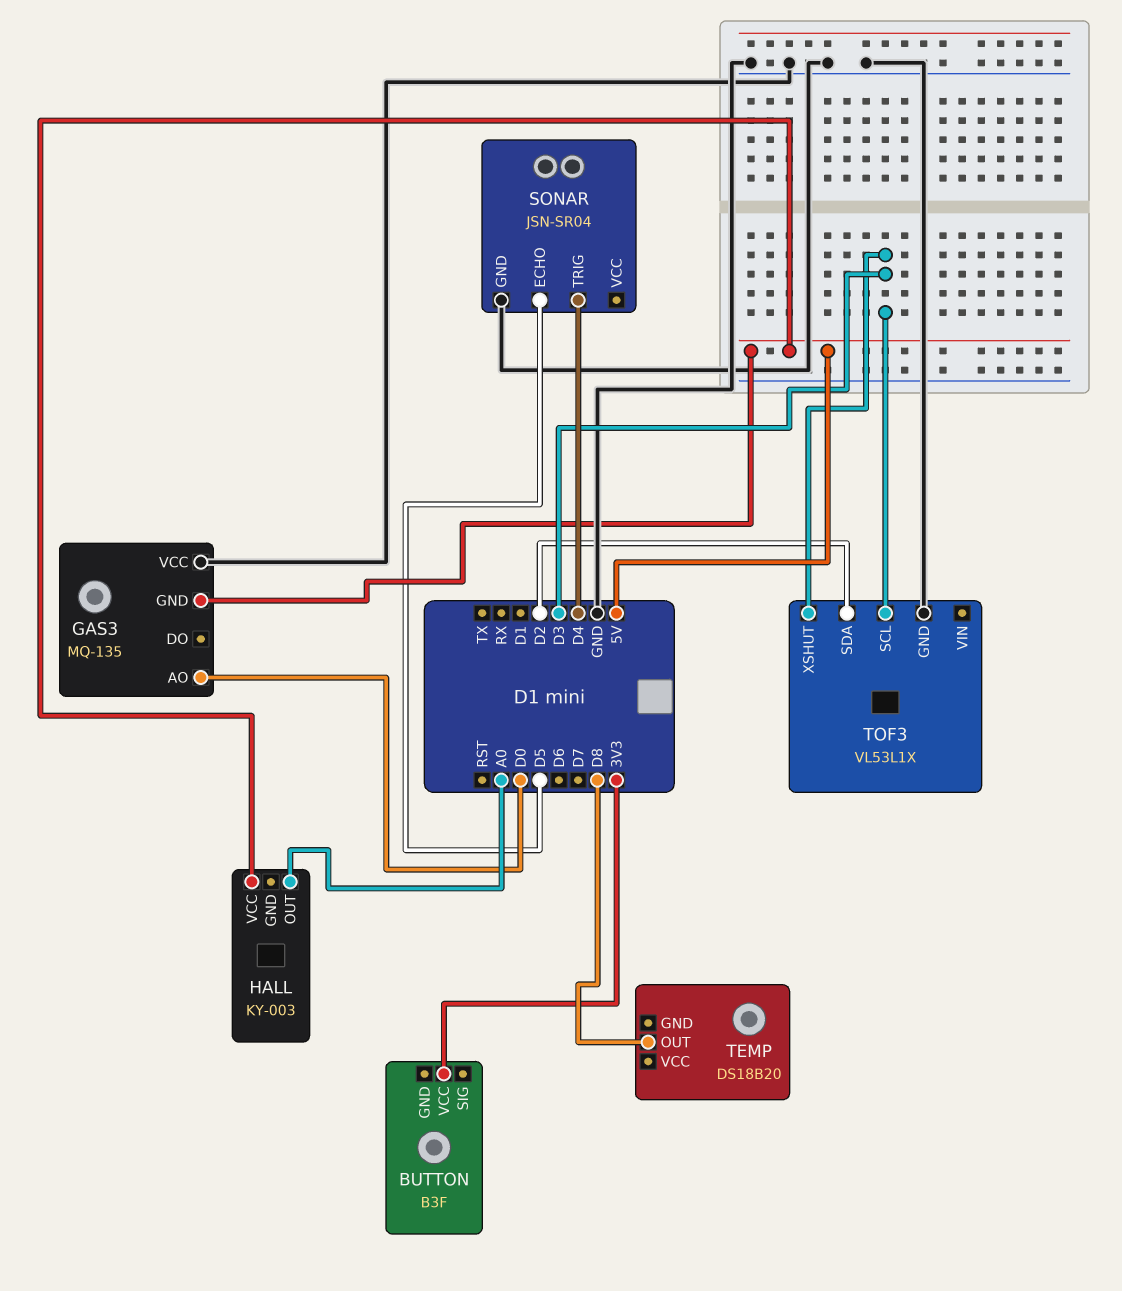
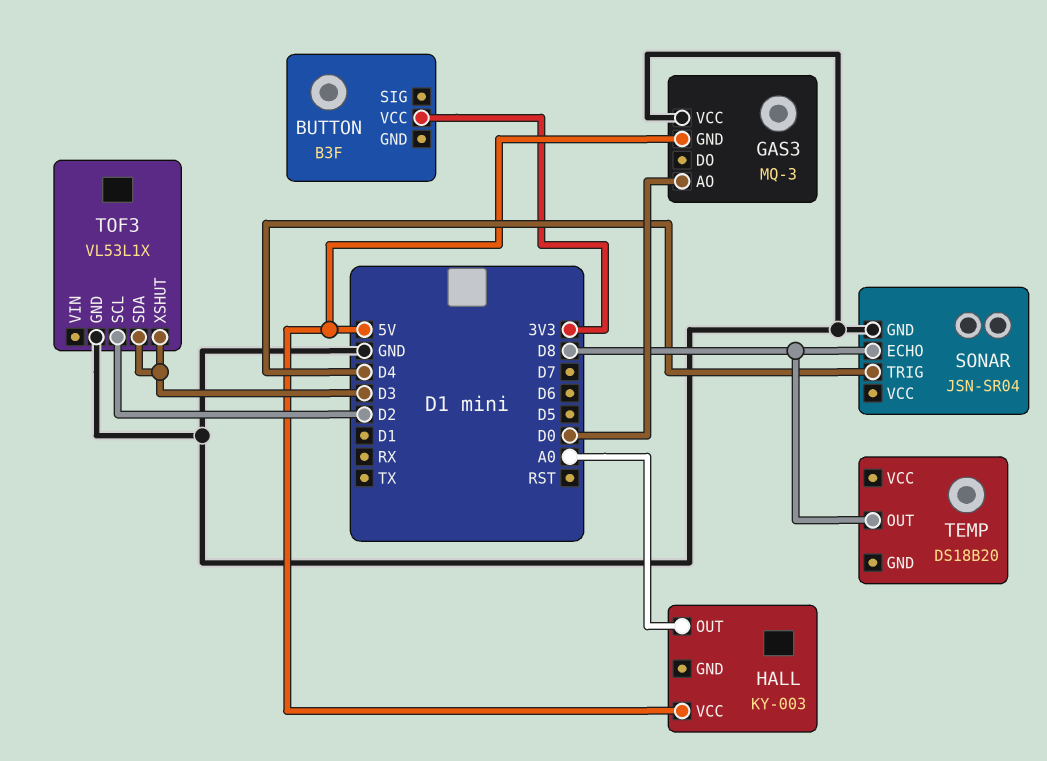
GAS3: MQ-135 -> MQ-3
SONAR pin ECHO: D5 -> D8
TOF3 pin SCL: D3 -> D2
TOF3 pin SDA: D2 -> D3

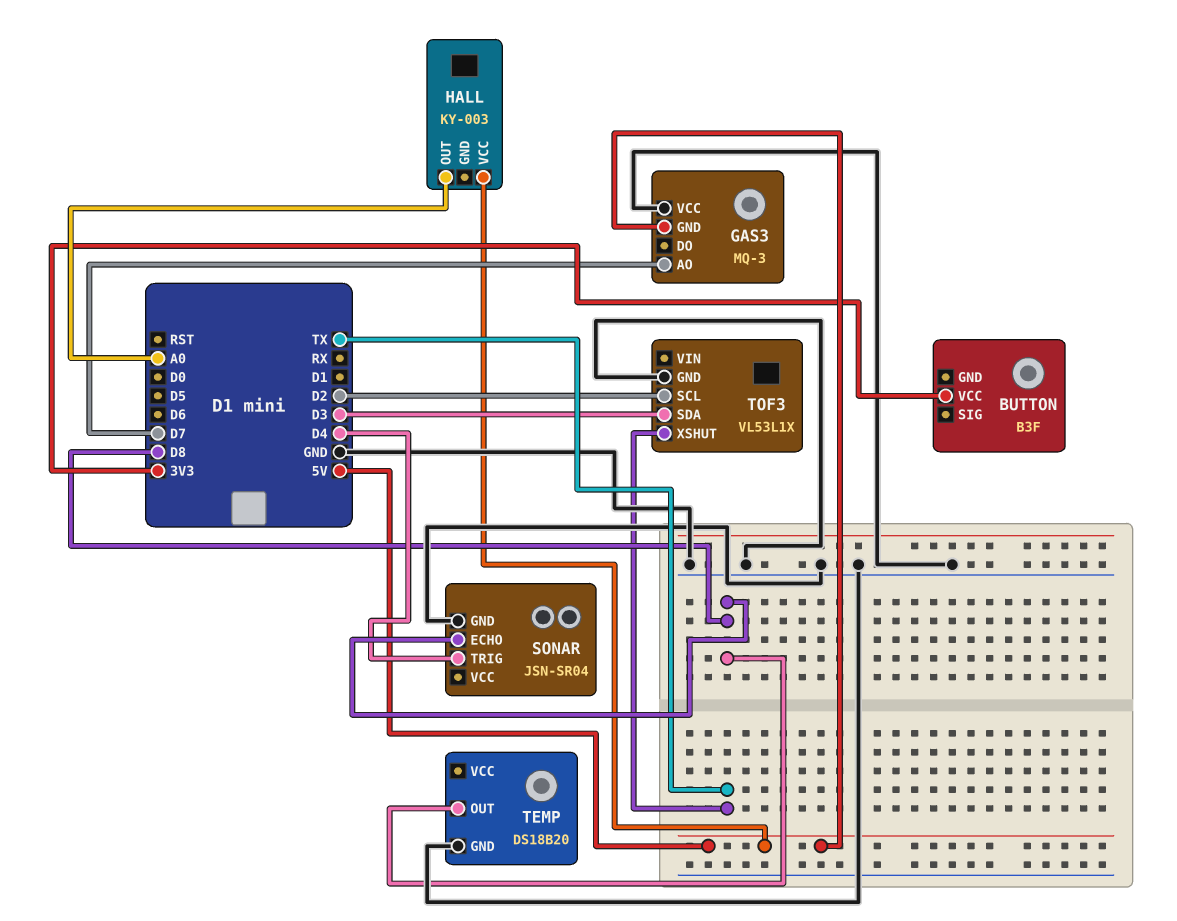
GAS3 pin AO: D0 -> D7
TEMP pin GND: none -> GND
TOF3 pin XSHUT: D3 -> TX

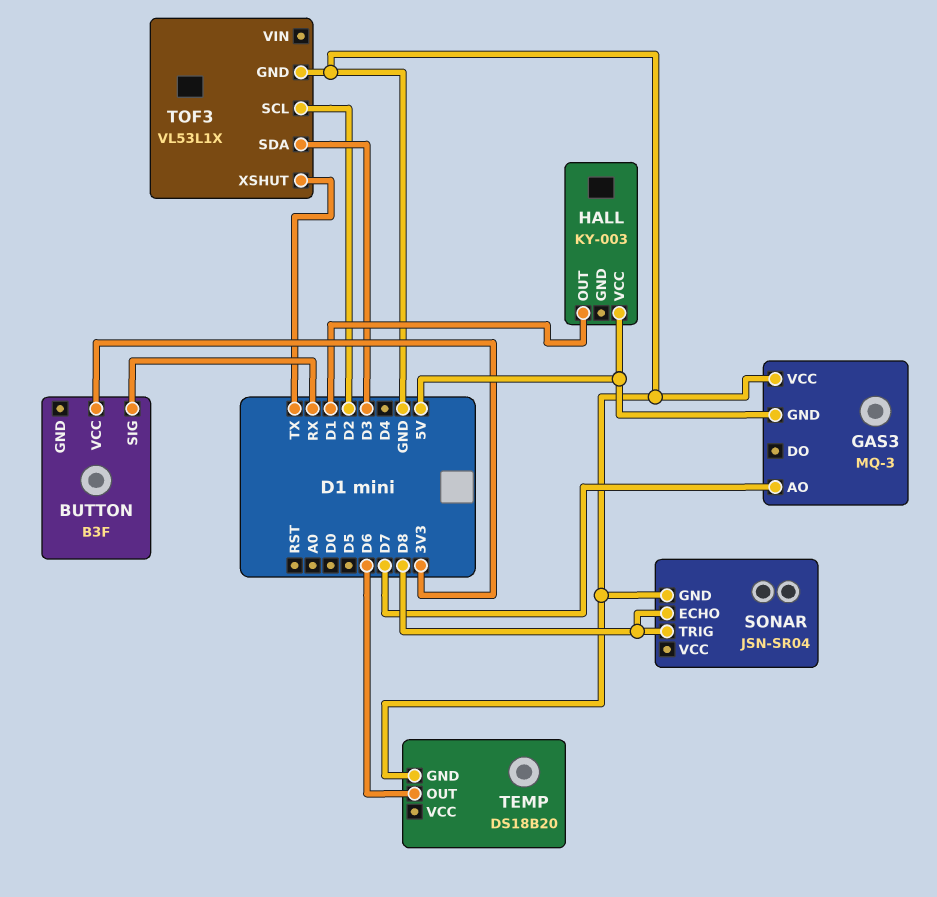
BUTTON pin SIG: none -> RX
HALL pin OUT: A0 -> D1
SONAR pin TRIG: D4 -> D8
TEMP pin OUT: D8 -> D6

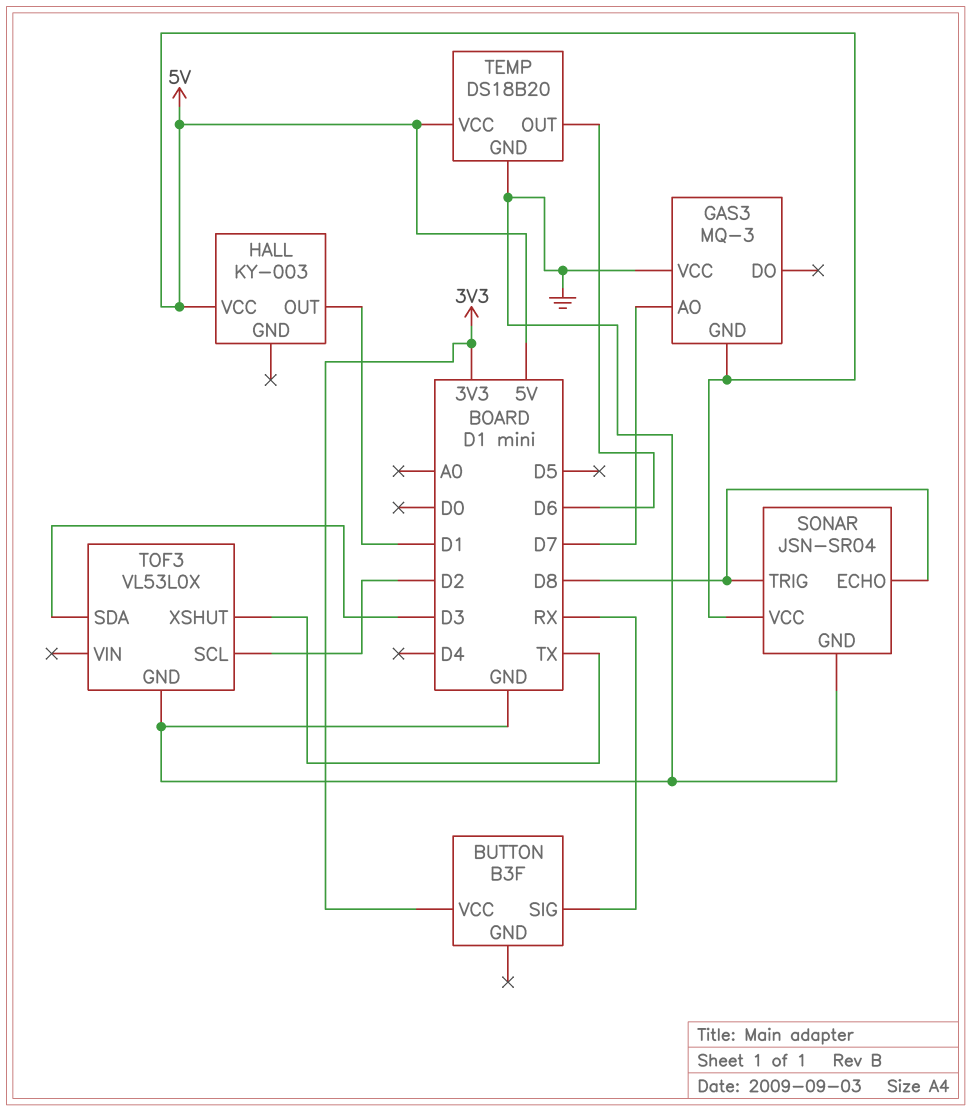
SONAR pin VCC: none -> 5V
TEMP pin VCC: none -> 5V
TOF3: VL53L1X -> VL53L0X

